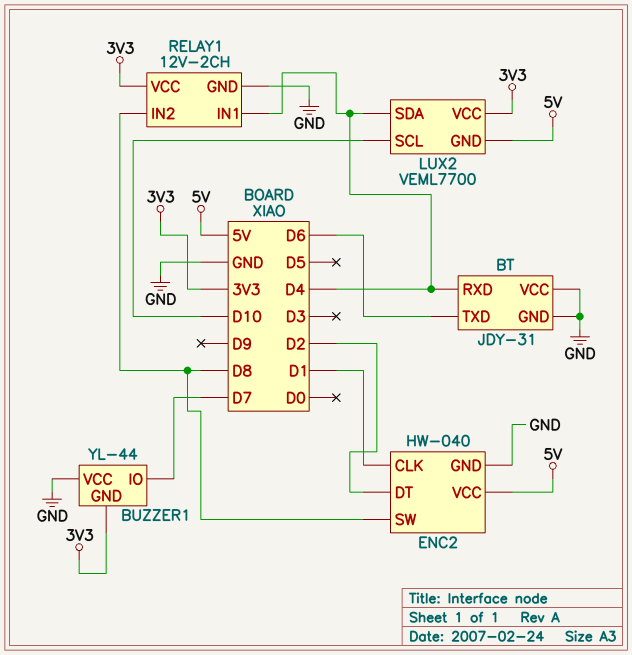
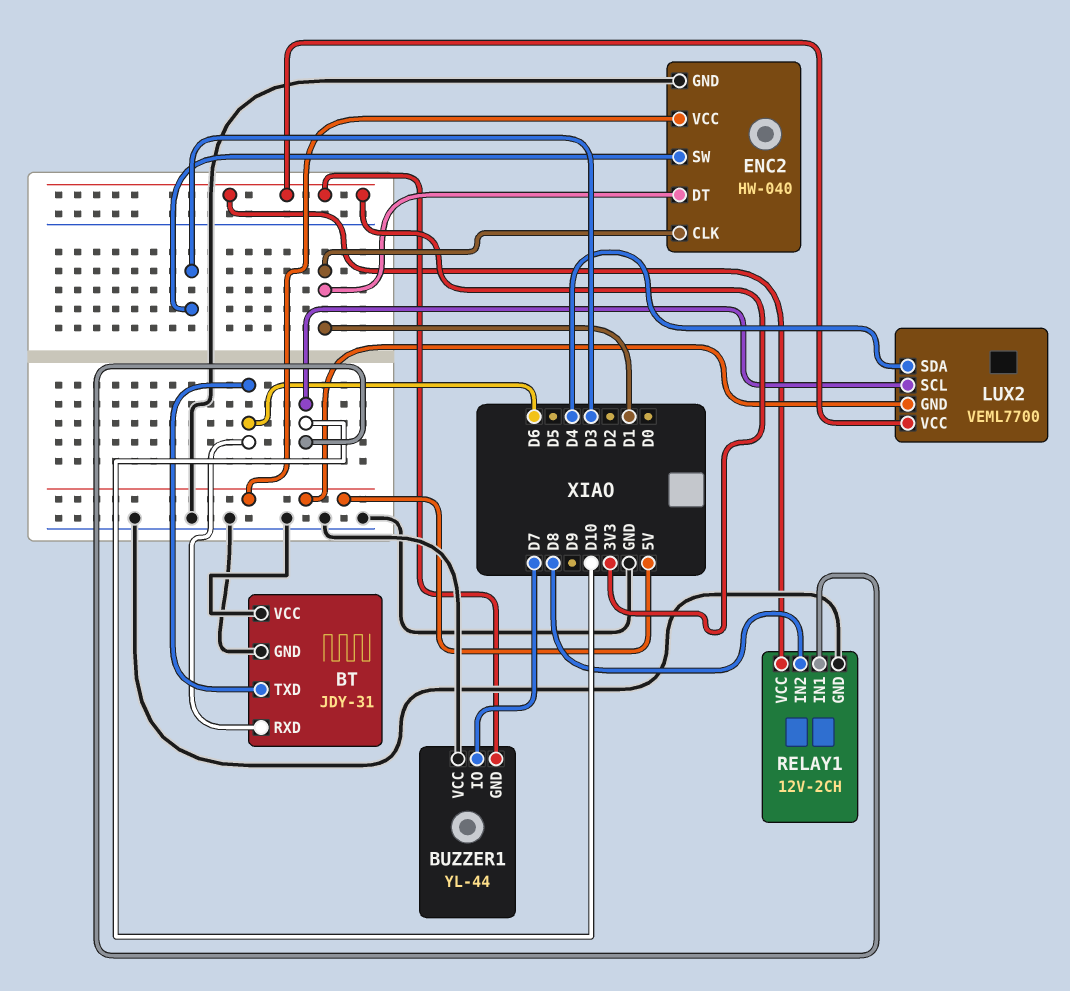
BT pin RXD: D4 -> D6
ENC2 pin DT: D2 -> D1
ENC2 pin SW: D8 -> D3
RELAY1 pin IN1: D4 -> D10

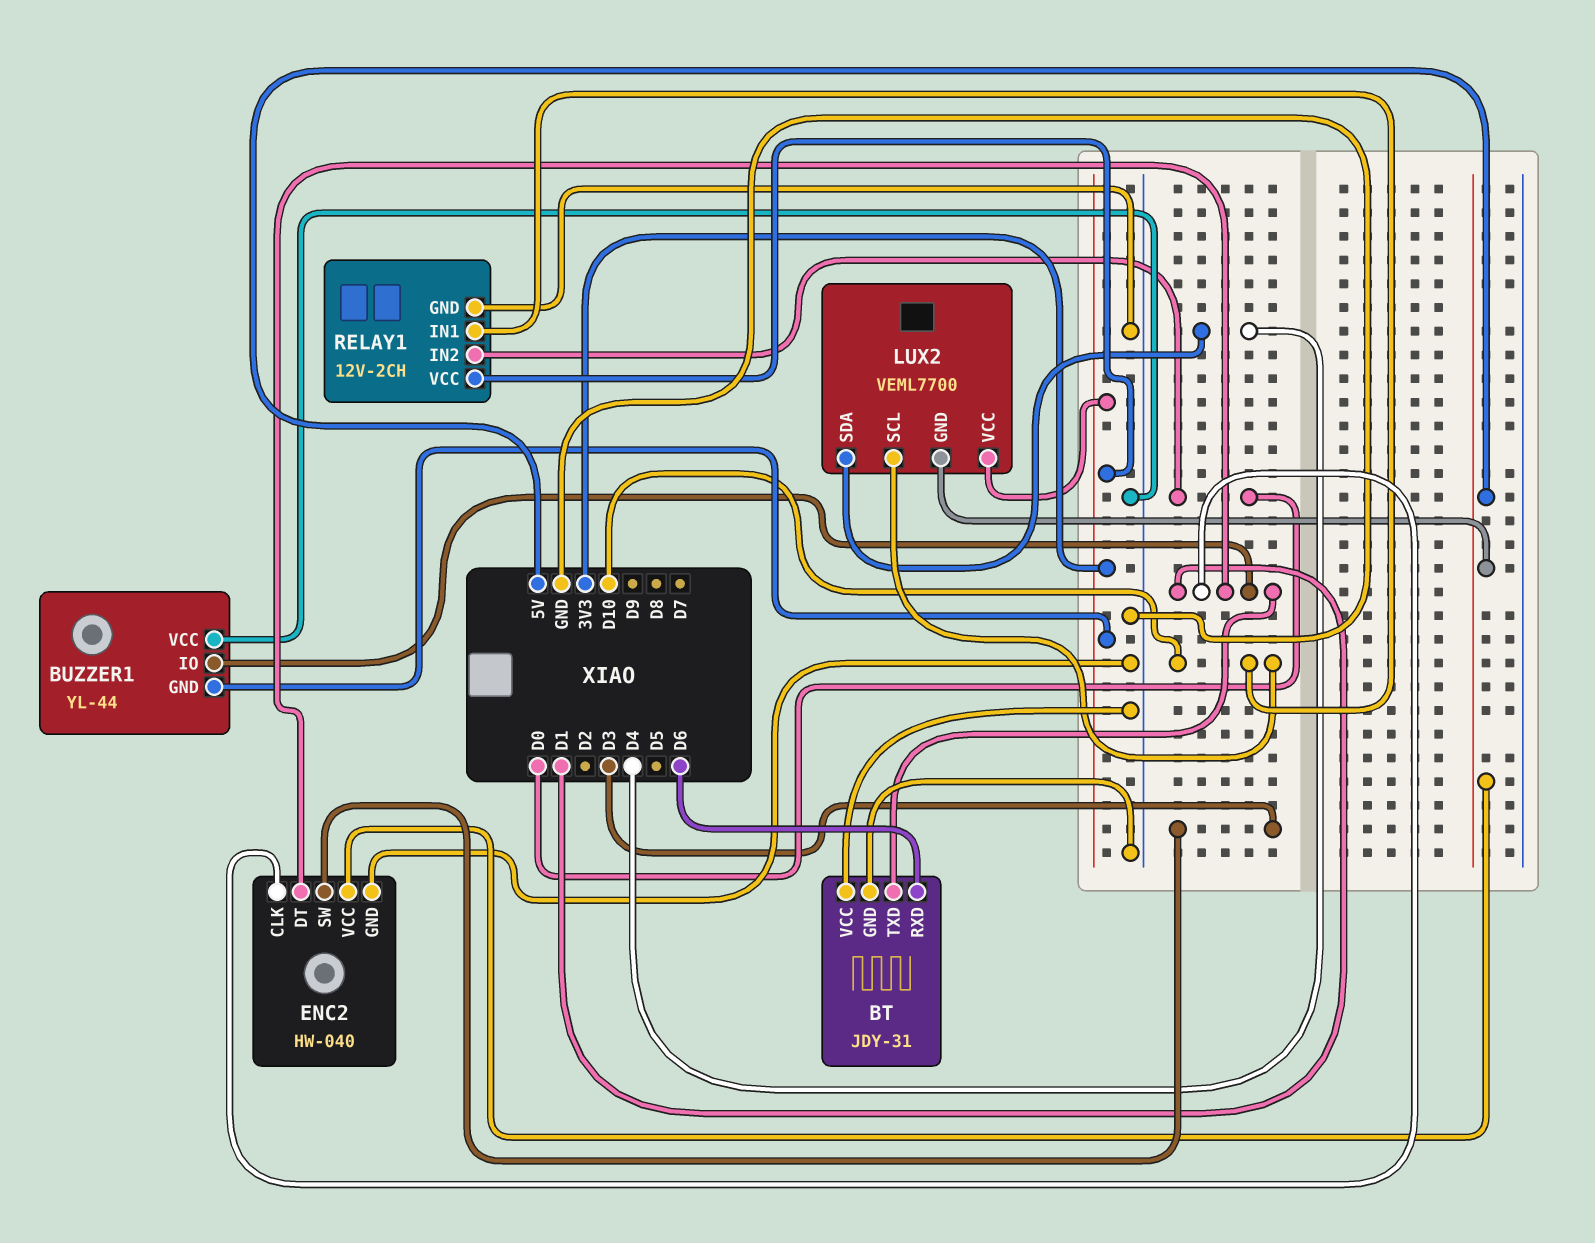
BT pin TXD: D6 -> D1
BUZZER1 pin IO: D7 -> D1
RELAY1 pin IN2: D8 -> D0

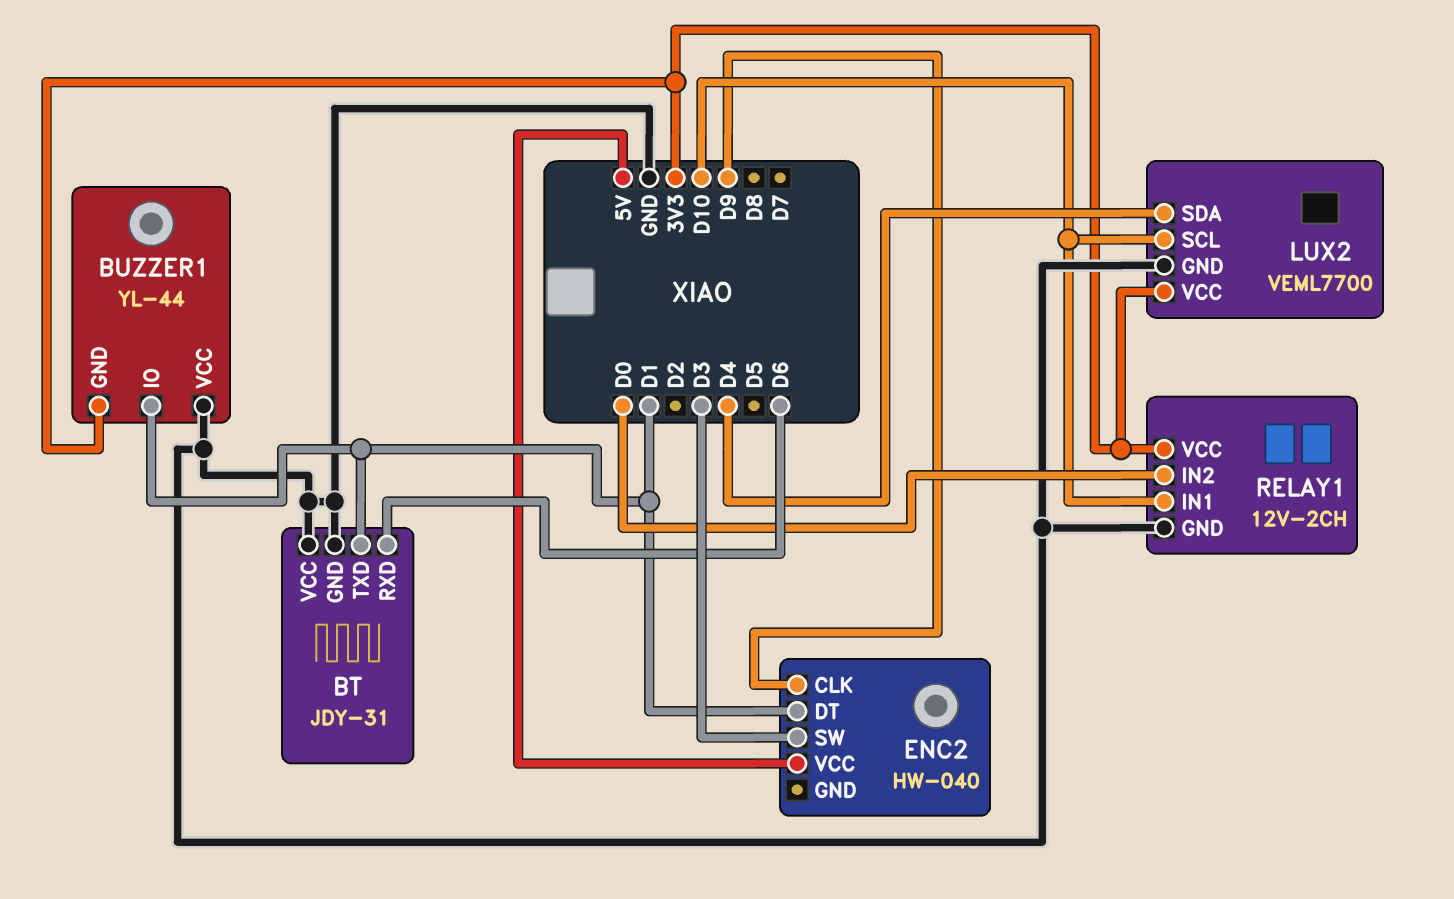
ENC2 pin CLK: D1 -> D9
ENC2 pin GND: GND -> none
LUX2 pin GND: 5V -> GND

